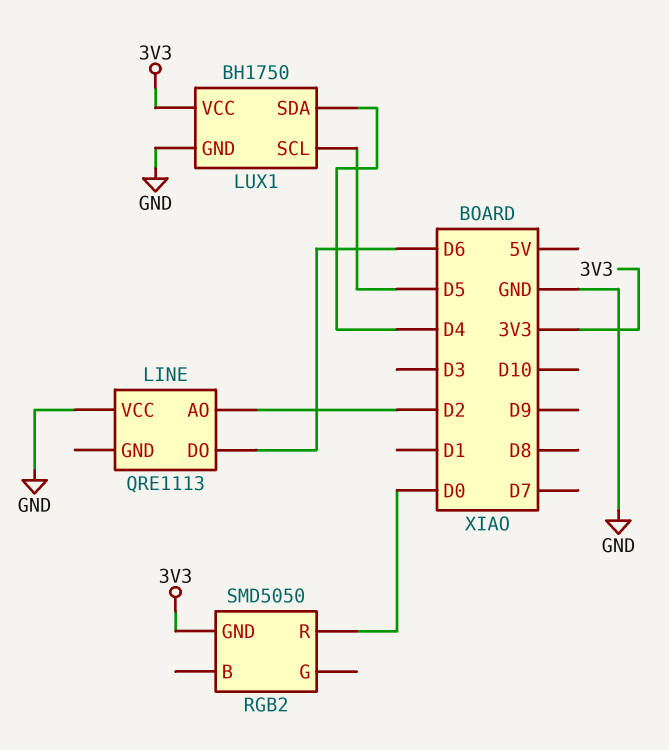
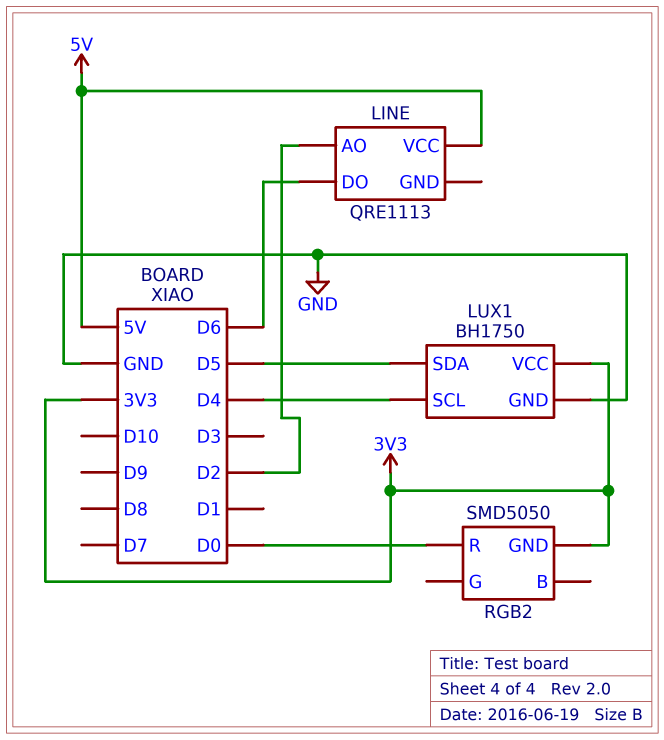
LINE pin VCC: GND -> 5V
LUX1 pin SCL: D5 -> D4
LUX1 pin SDA: D4 -> D5

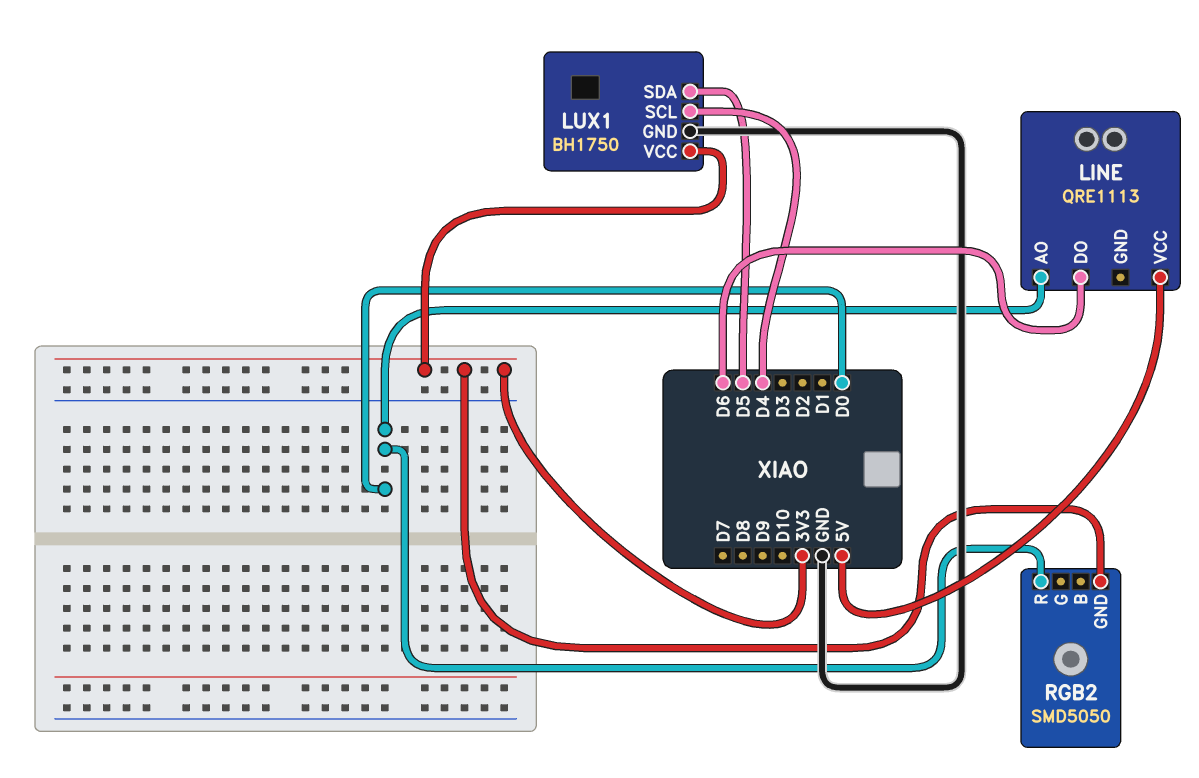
LINE pin AO: D2 -> D0

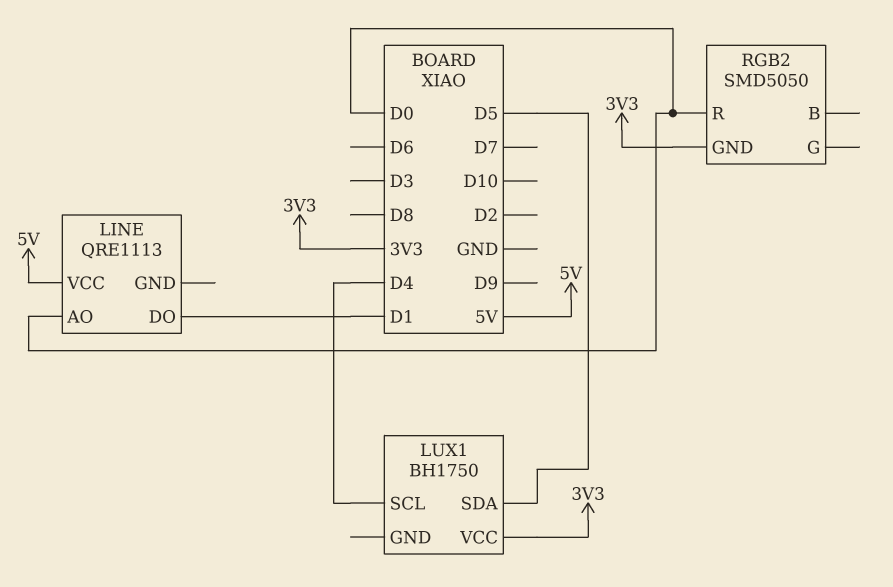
LINE pin DO: D6 -> D1
LUX1 pin GND: GND -> none

